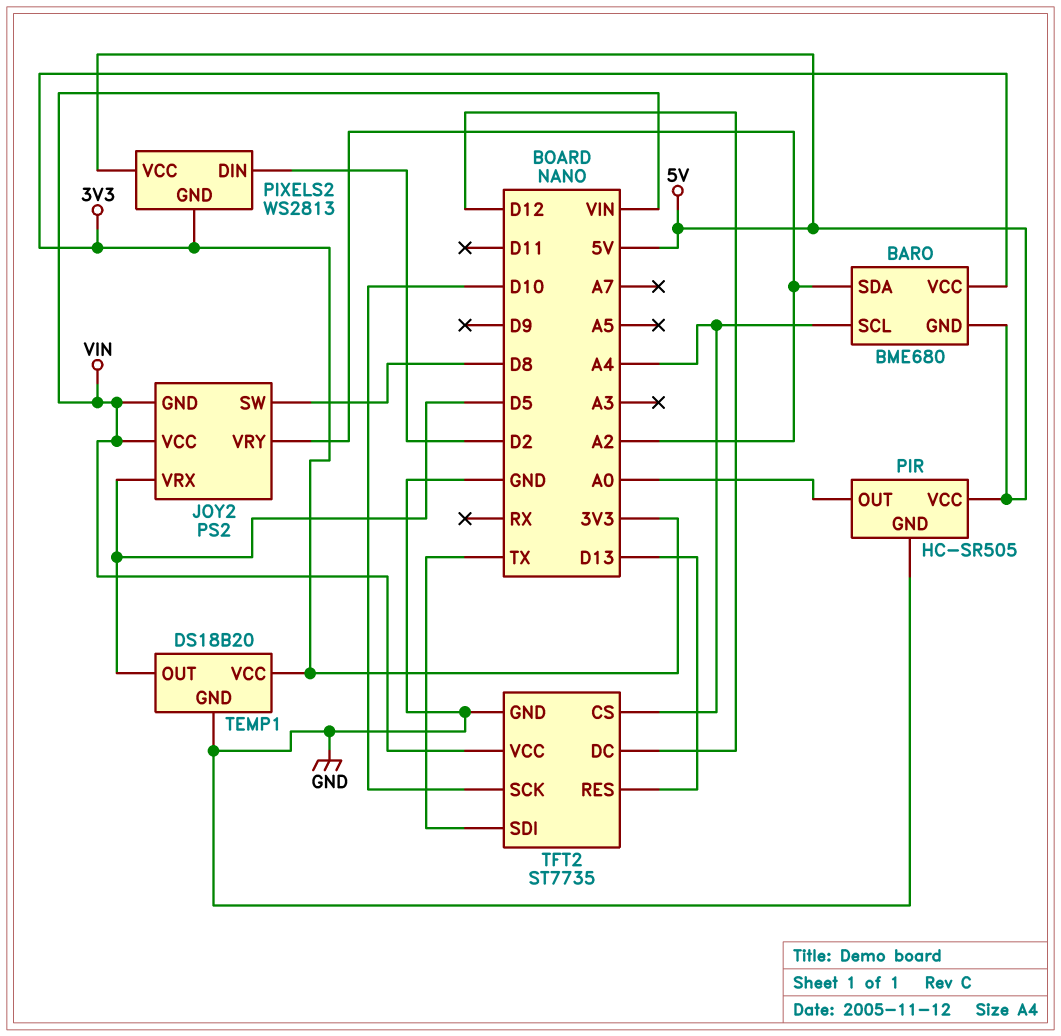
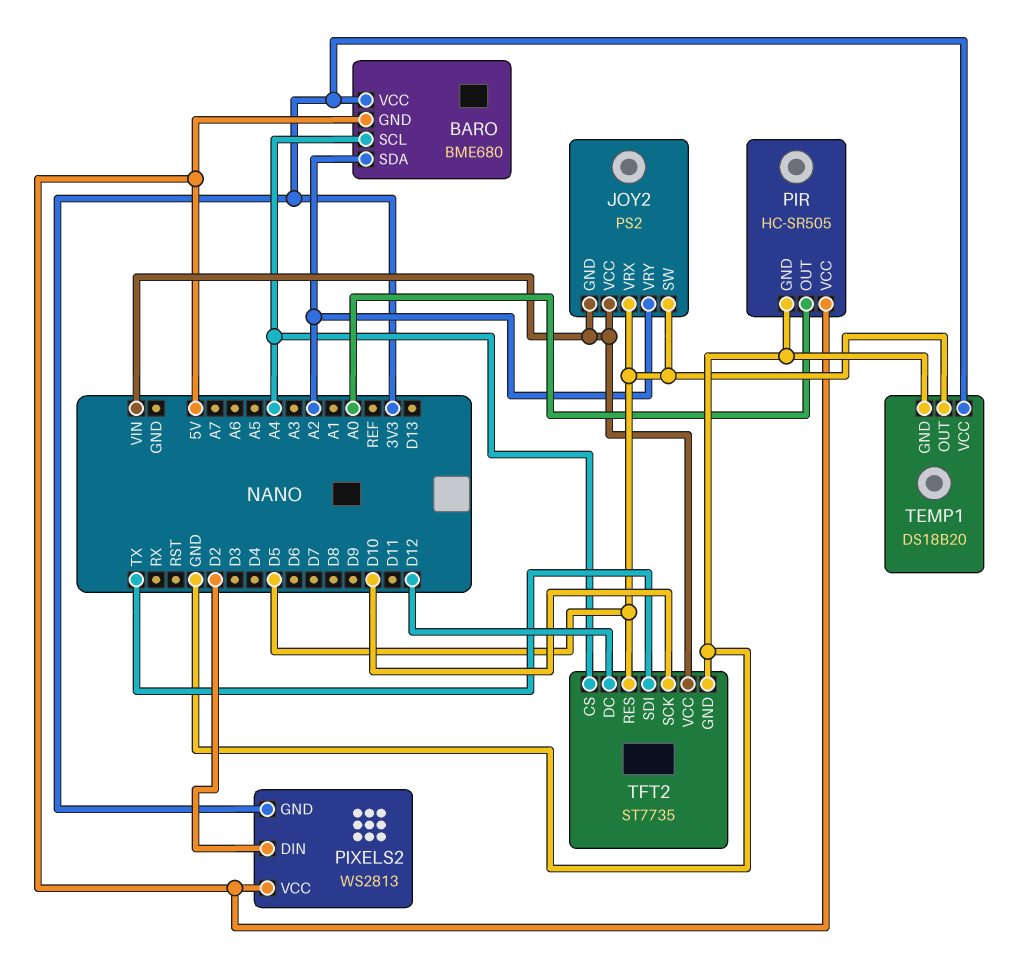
JOY2 pin SW: D8 -> D5
TFT2 pin RES: D13 -> D5

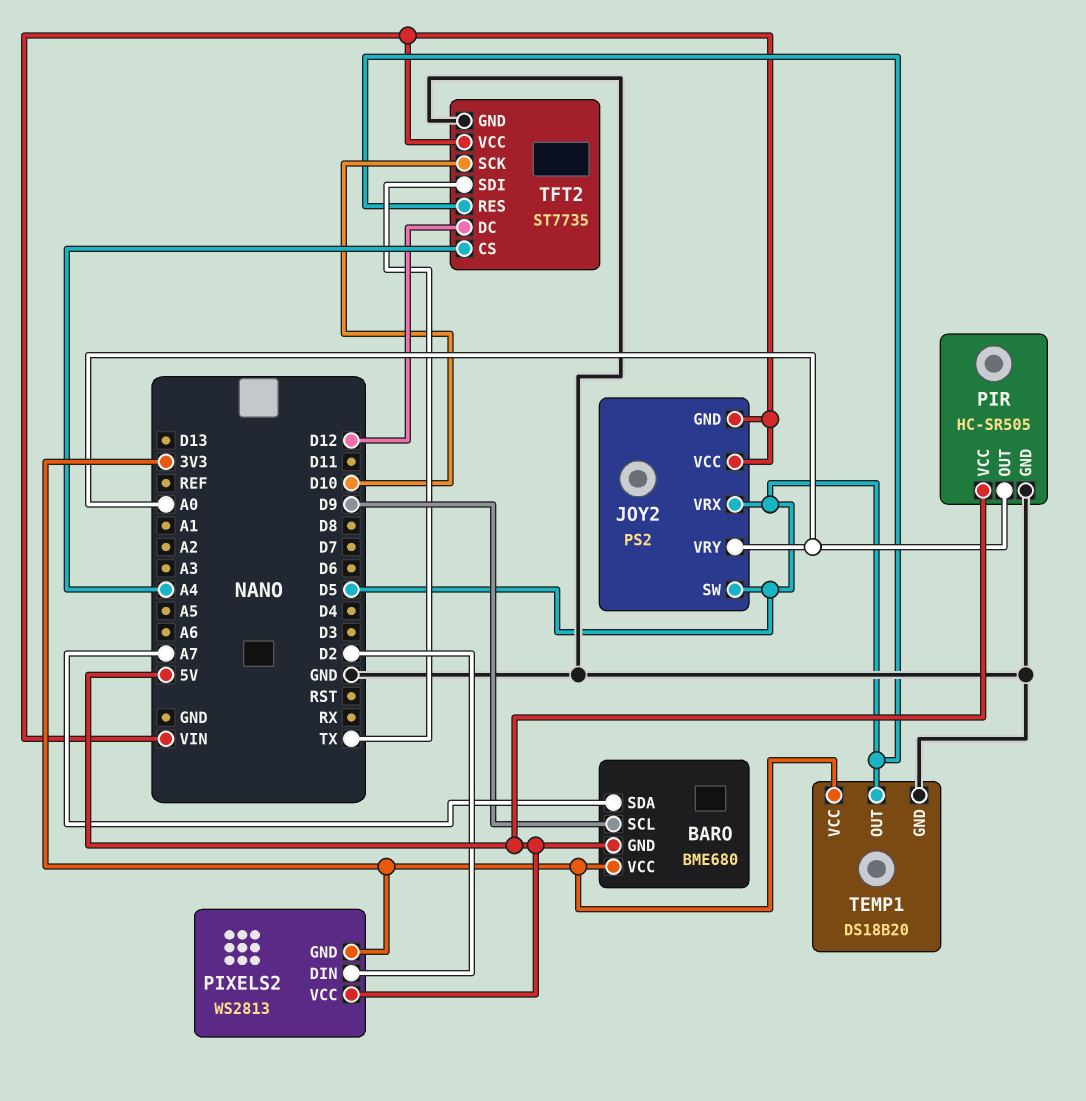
BARO pin SCL: A4 -> D9
BARO pin SDA: A2 -> A7
JOY2 pin VRY: A2 -> A0

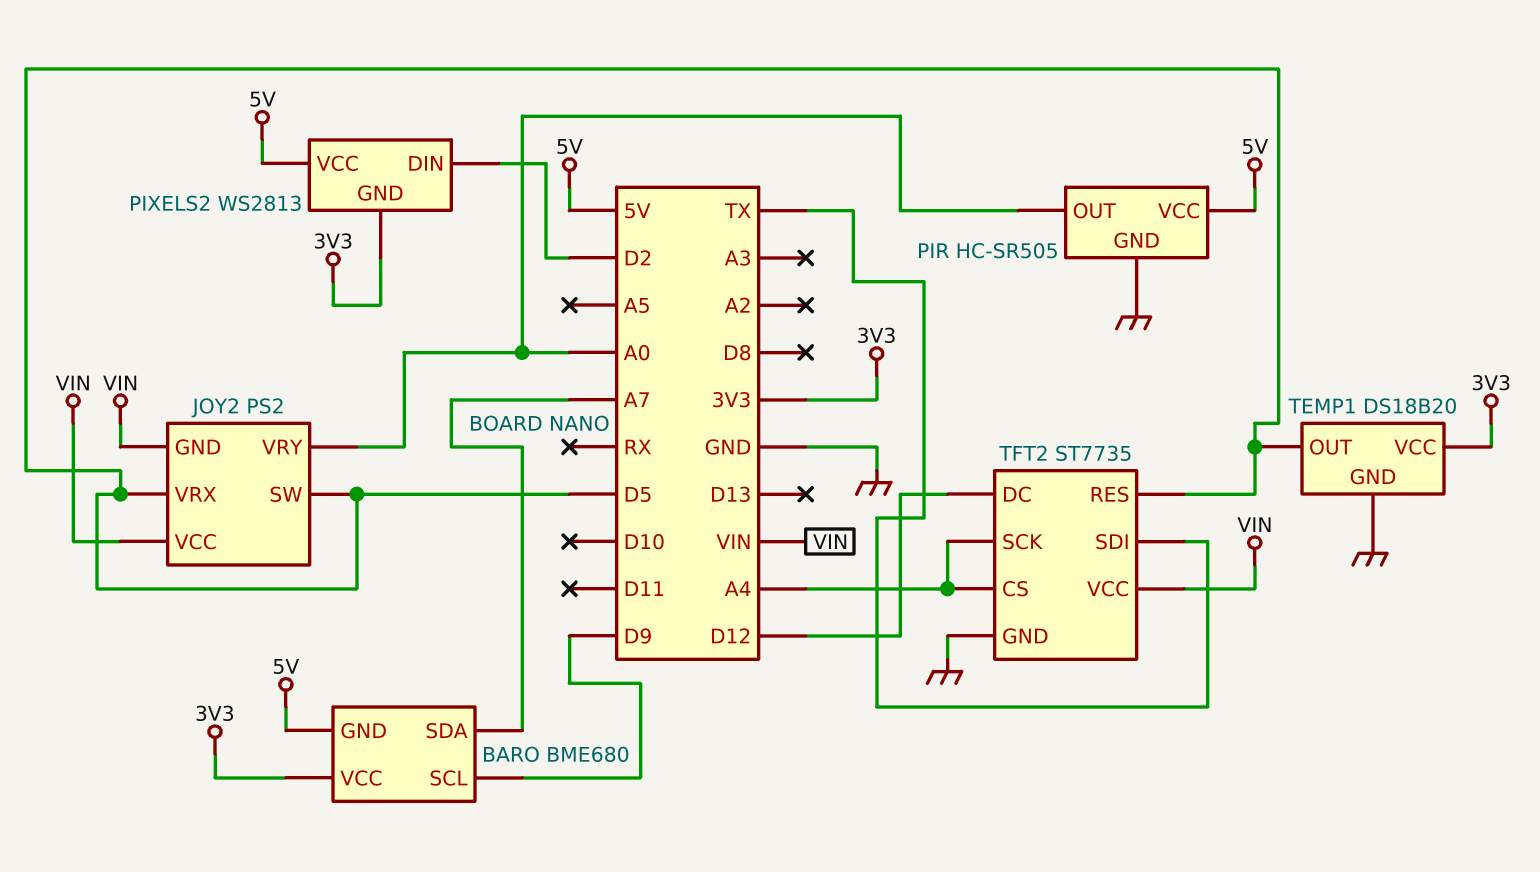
TFT2 pin SCK: D10 -> A4

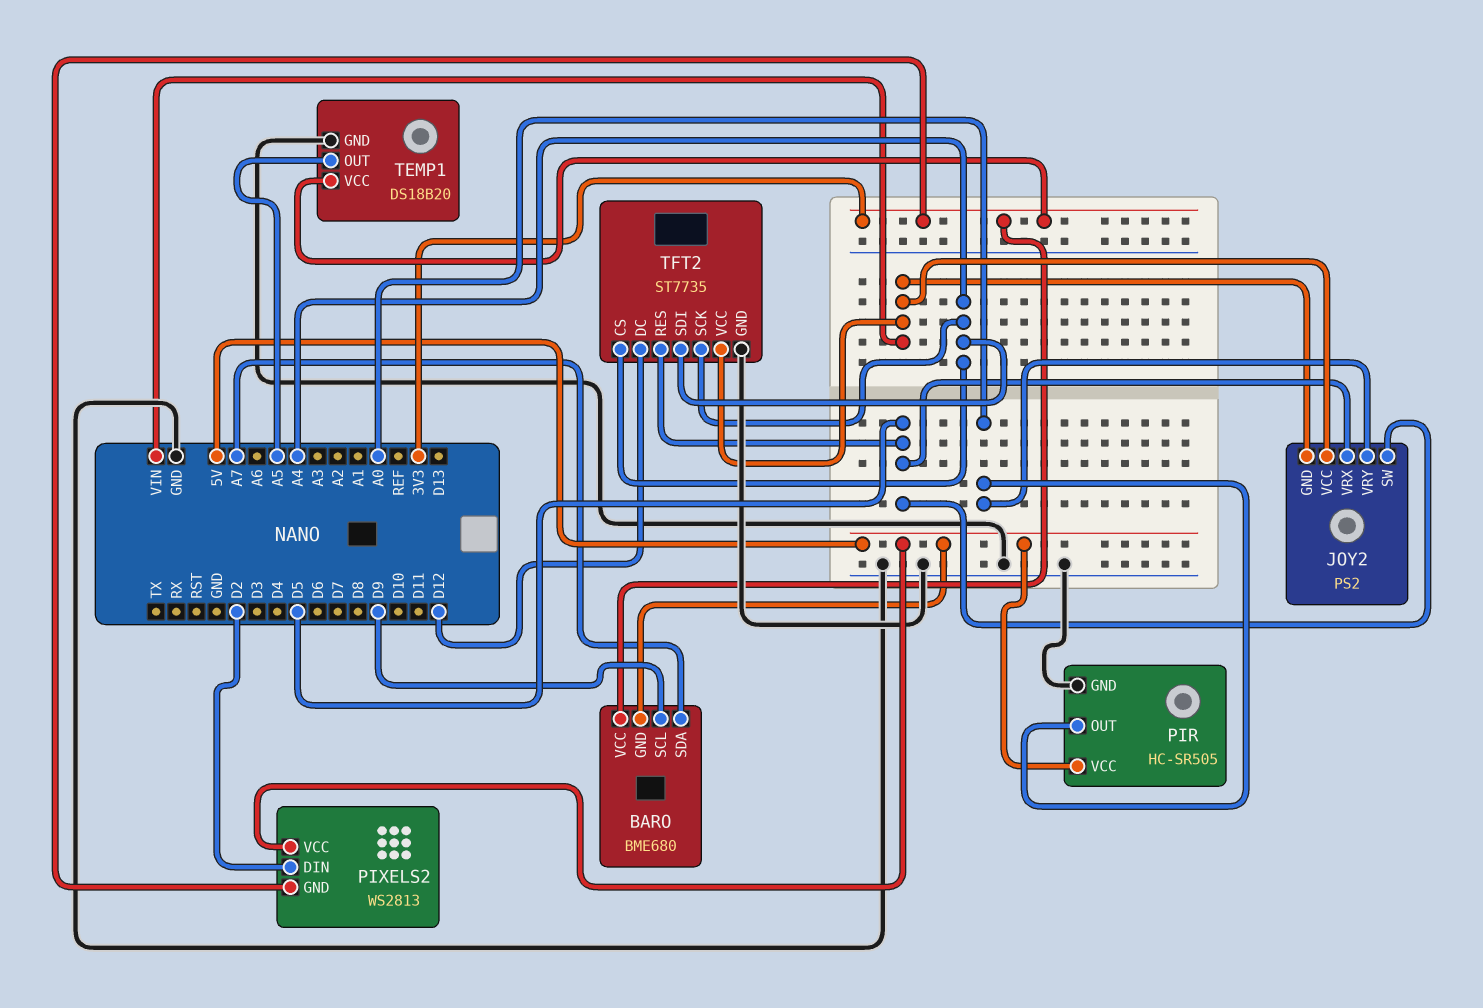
TEMP1 pin OUT: D5 -> A5
TFT2 pin SDI: TX -> A4

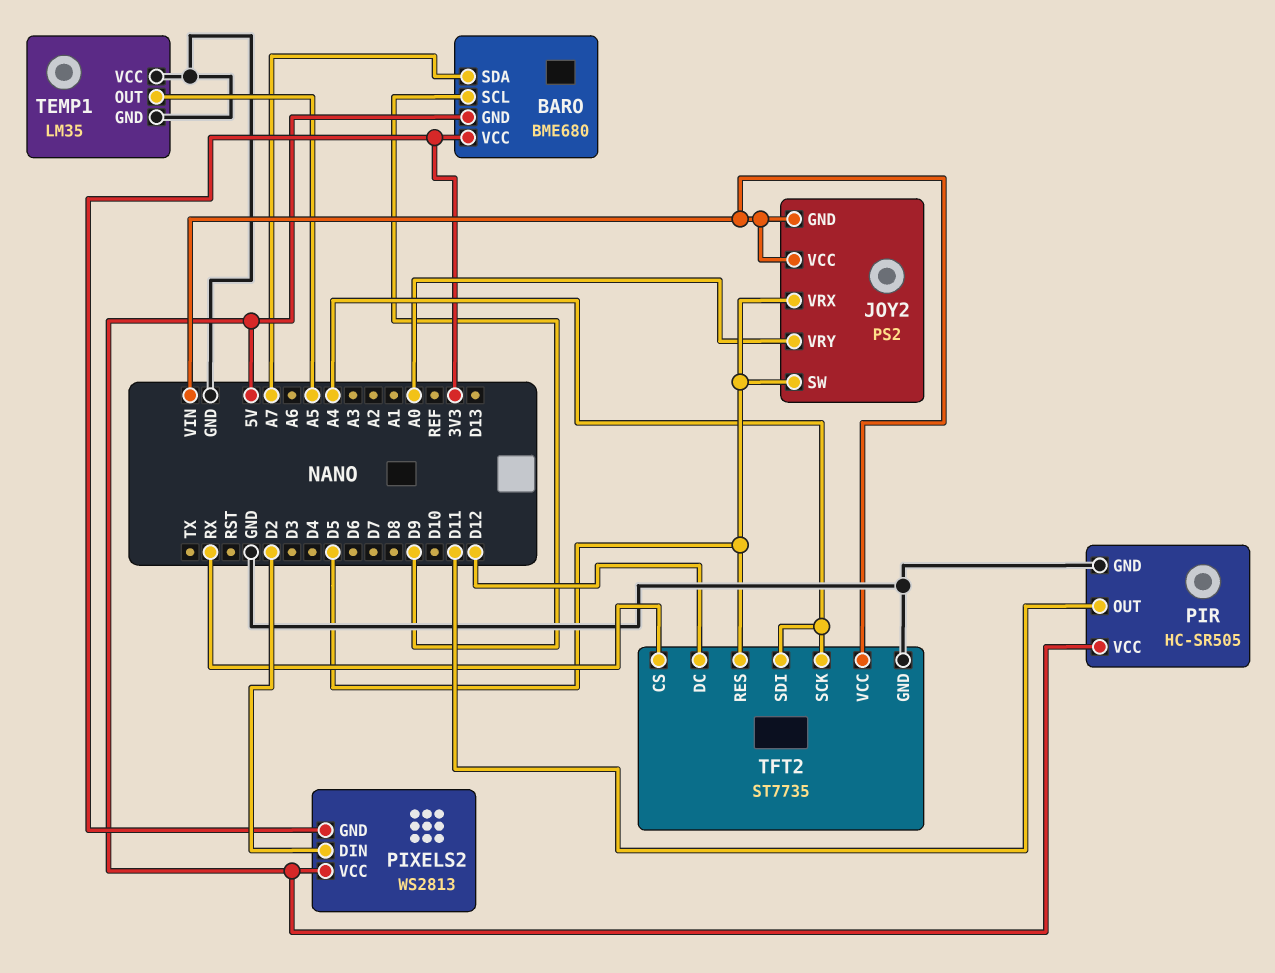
PIR pin OUT: A0 -> D11
TEMP1: DS18B20 -> LM35
TEMP1 pin VCC: 3V3 -> GND
TFT2 pin CS: A4 -> RX

